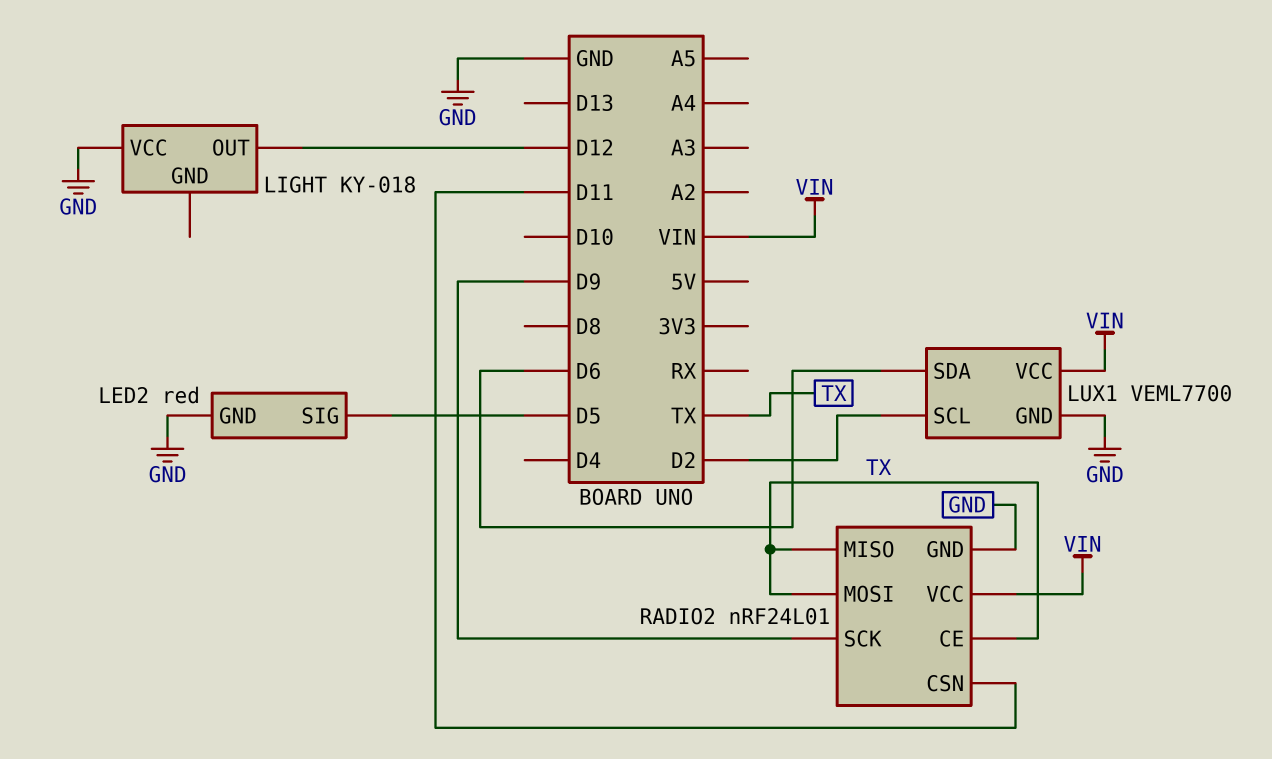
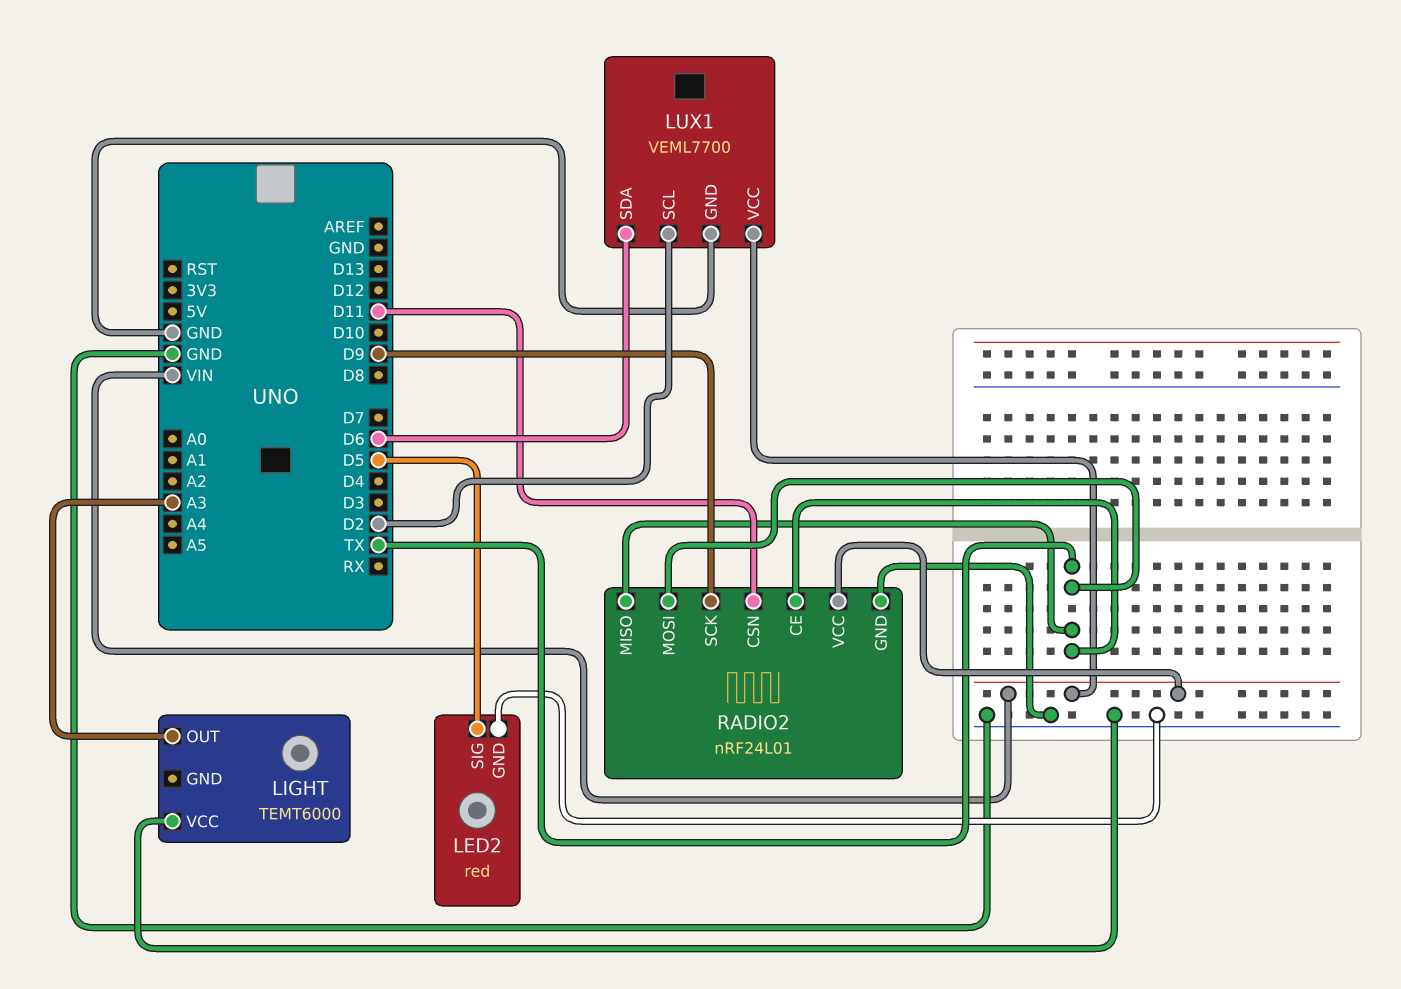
LIGHT: KY-018 -> TEMT6000
LIGHT pin OUT: D12 -> A3

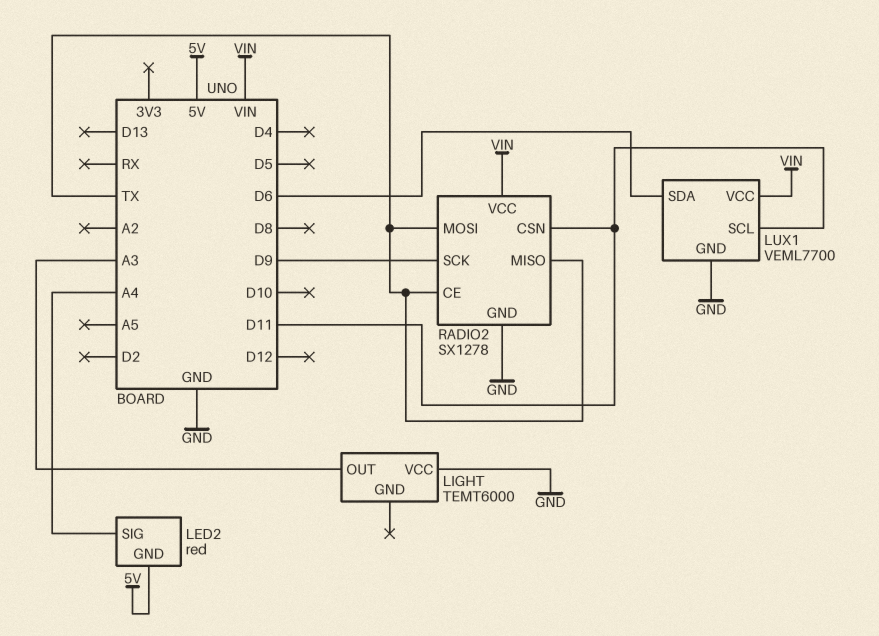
LED2 pin GND: GND -> 5V
LED2 pin SIG: D5 -> A4
LUX1 pin SCL: D2 -> D11
RADIO2: nRF24L01 -> SX1278

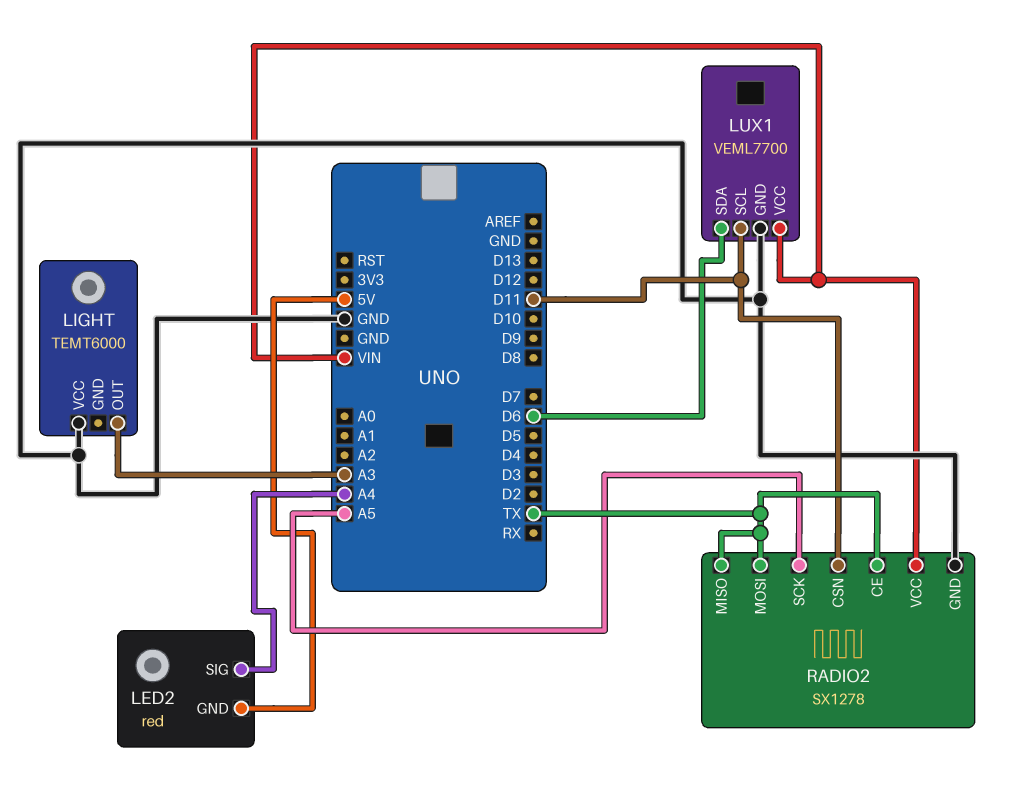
RADIO2 pin SCK: D9 -> A5

